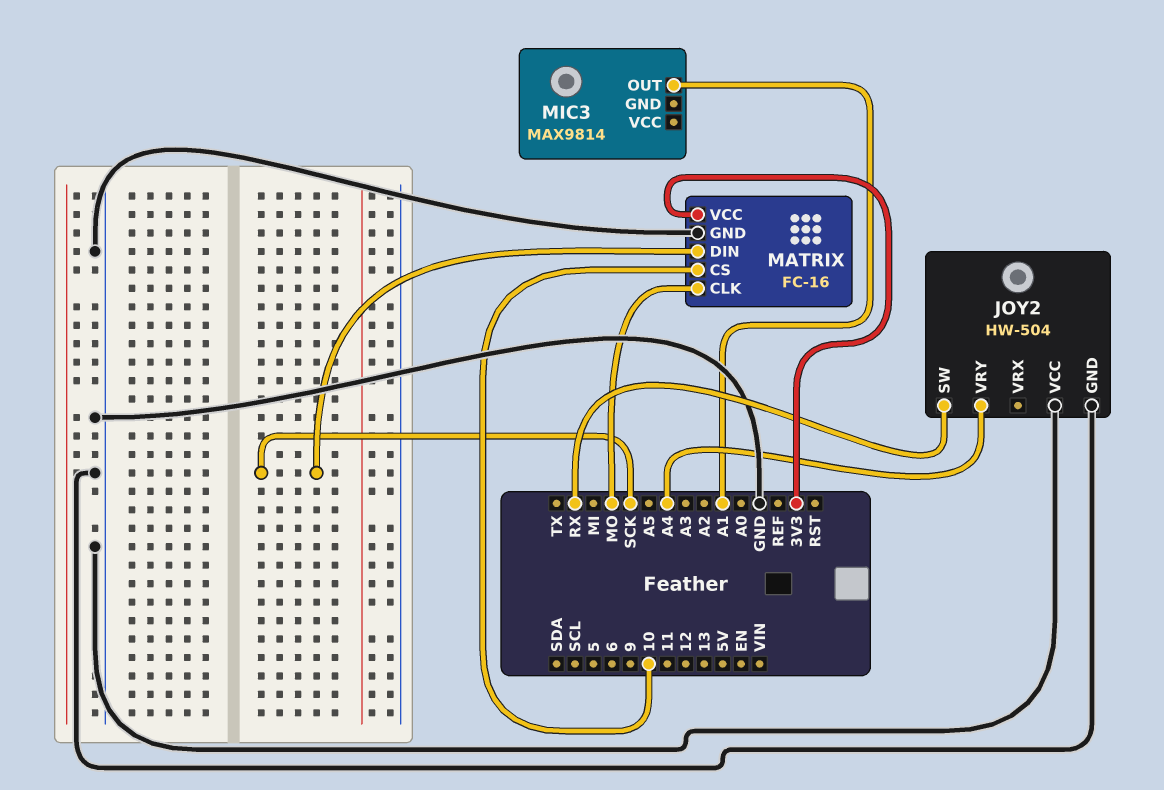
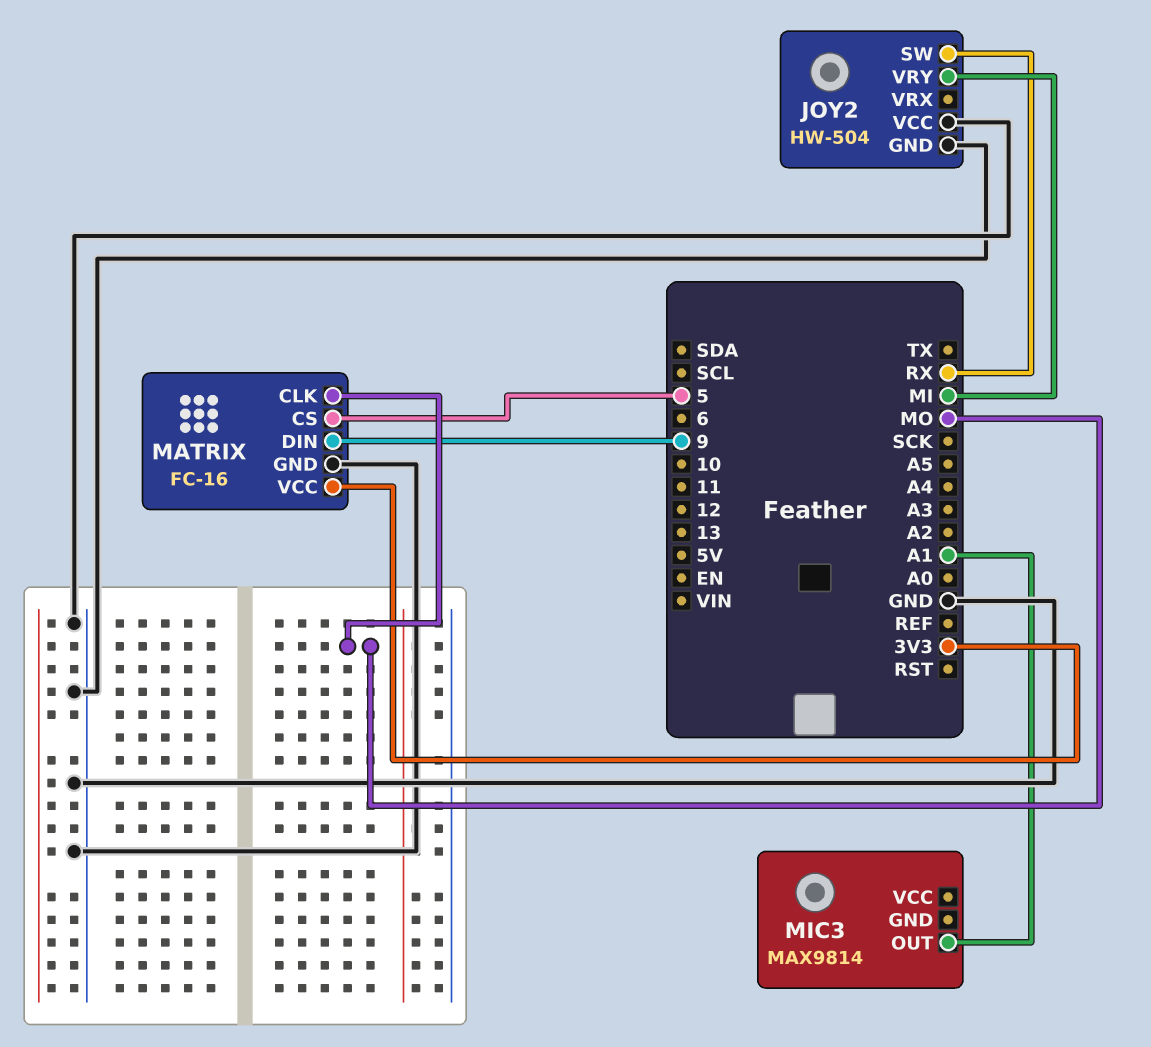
JOY2 pin VRY: A4 -> MI
MATRIX pin CS: 10 -> 5
MATRIX pin DIN: SCK -> 9

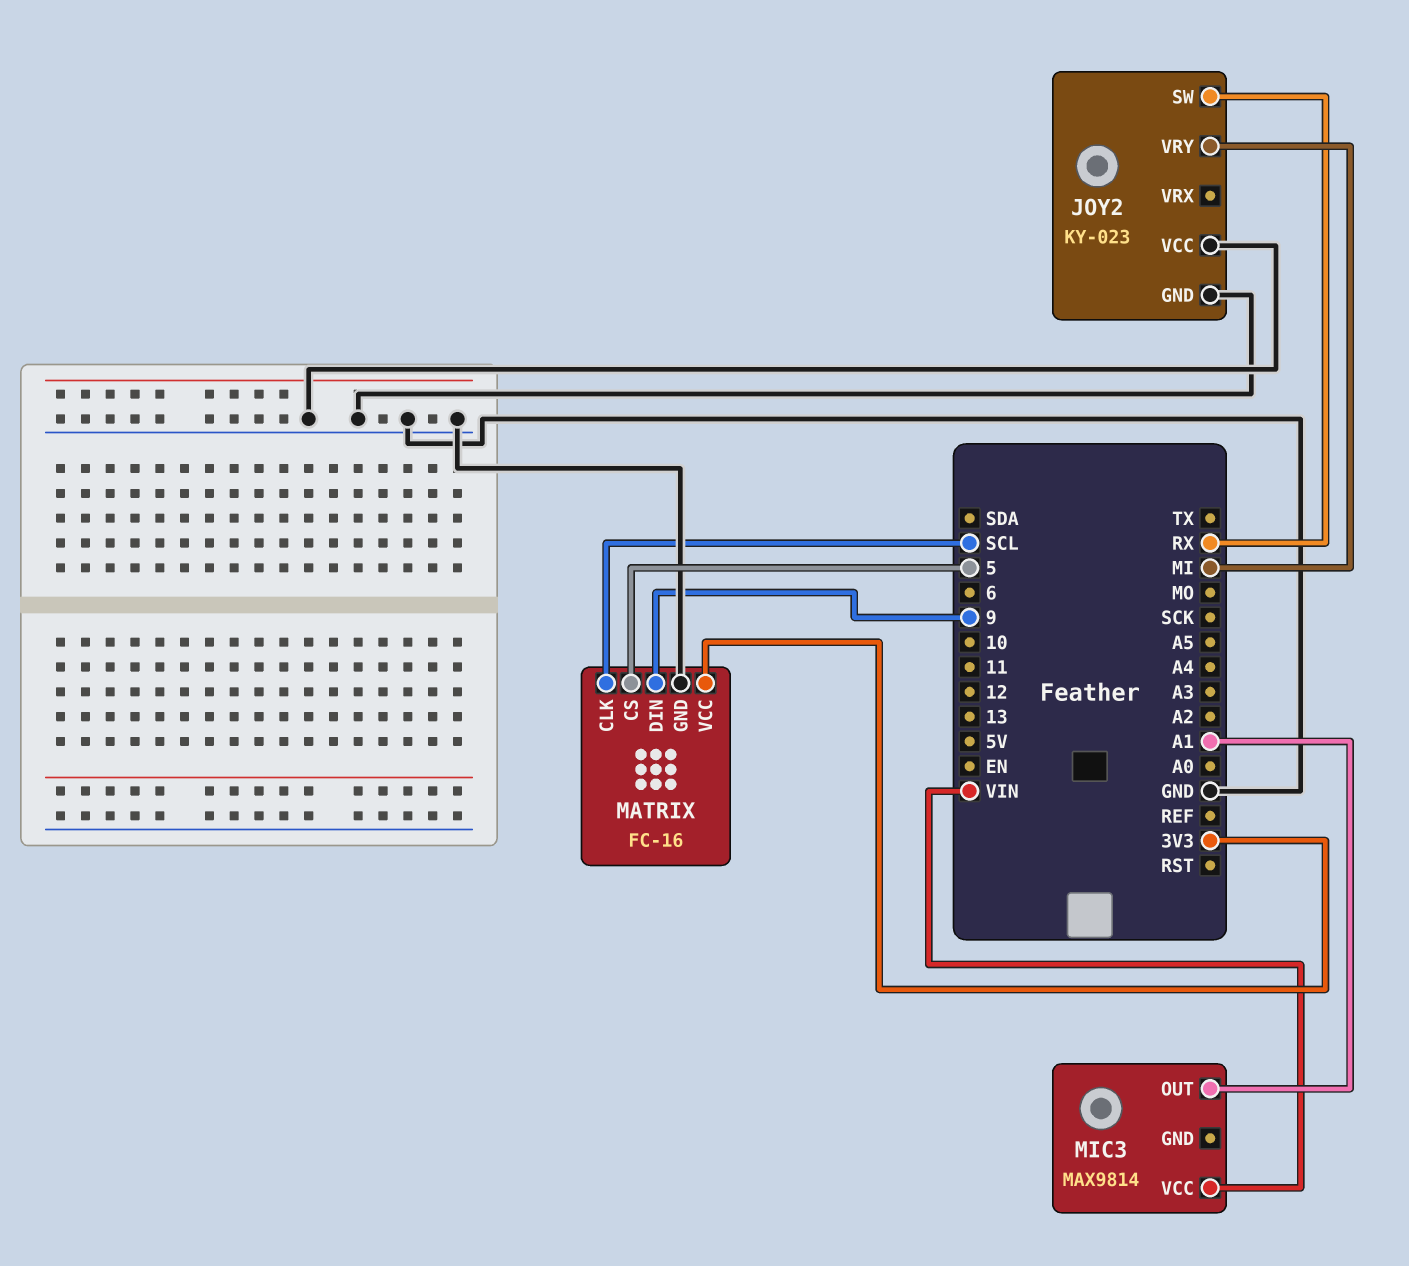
JOY2: HW-504 -> KY-023
MATRIX pin CLK: MO -> SCL
MIC3 pin VCC: none -> VIN

